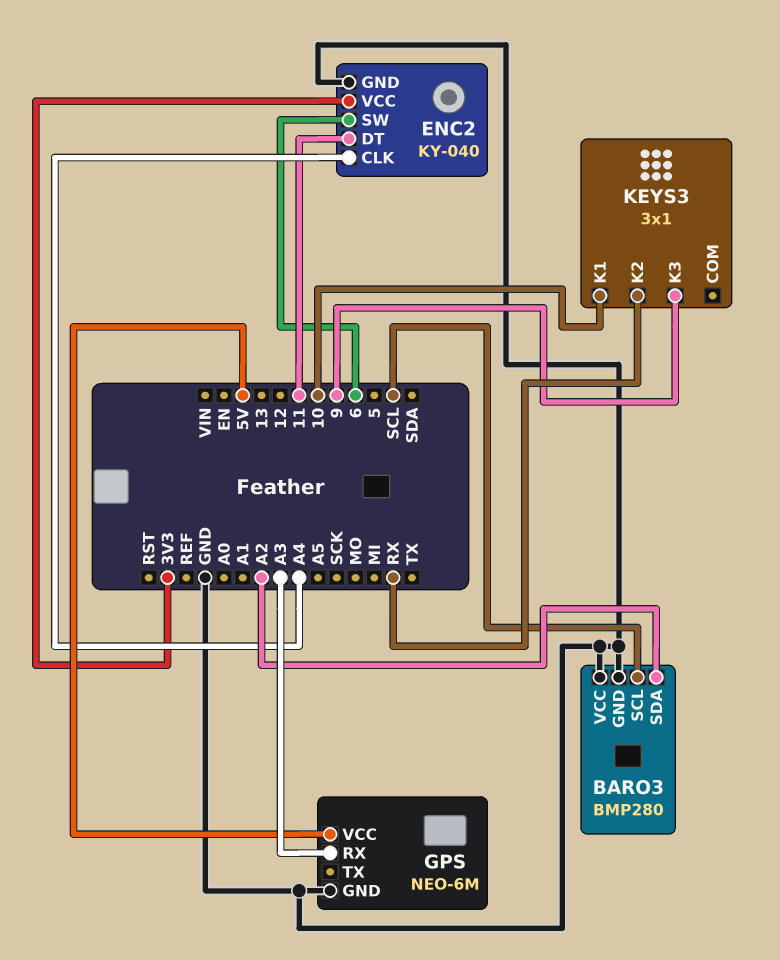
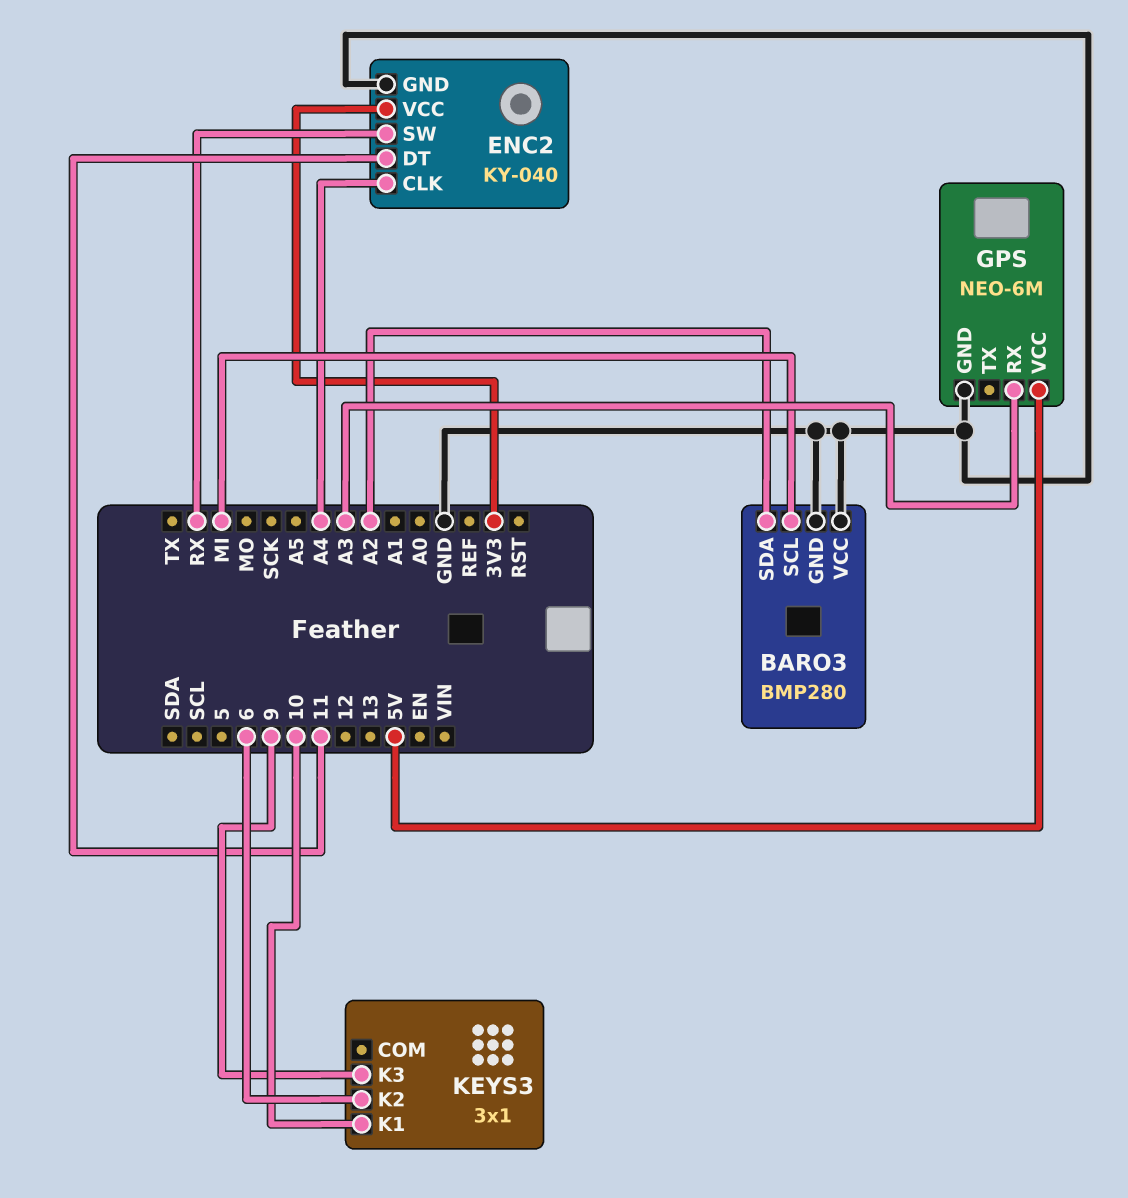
BARO3 pin SCL: SCL -> MI
ENC2 pin SW: 6 -> RX
KEYS3 pin K2: RX -> 6

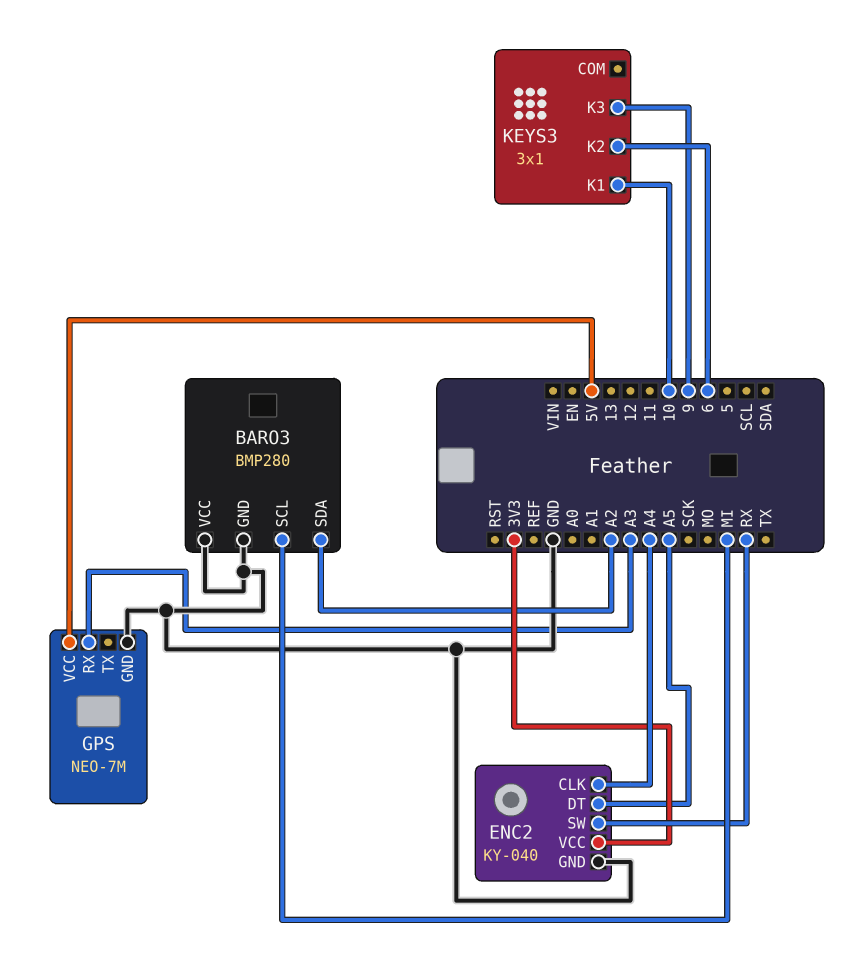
ENC2 pin DT: 11 -> A5
GPS: NEO-6M -> NEO-7M

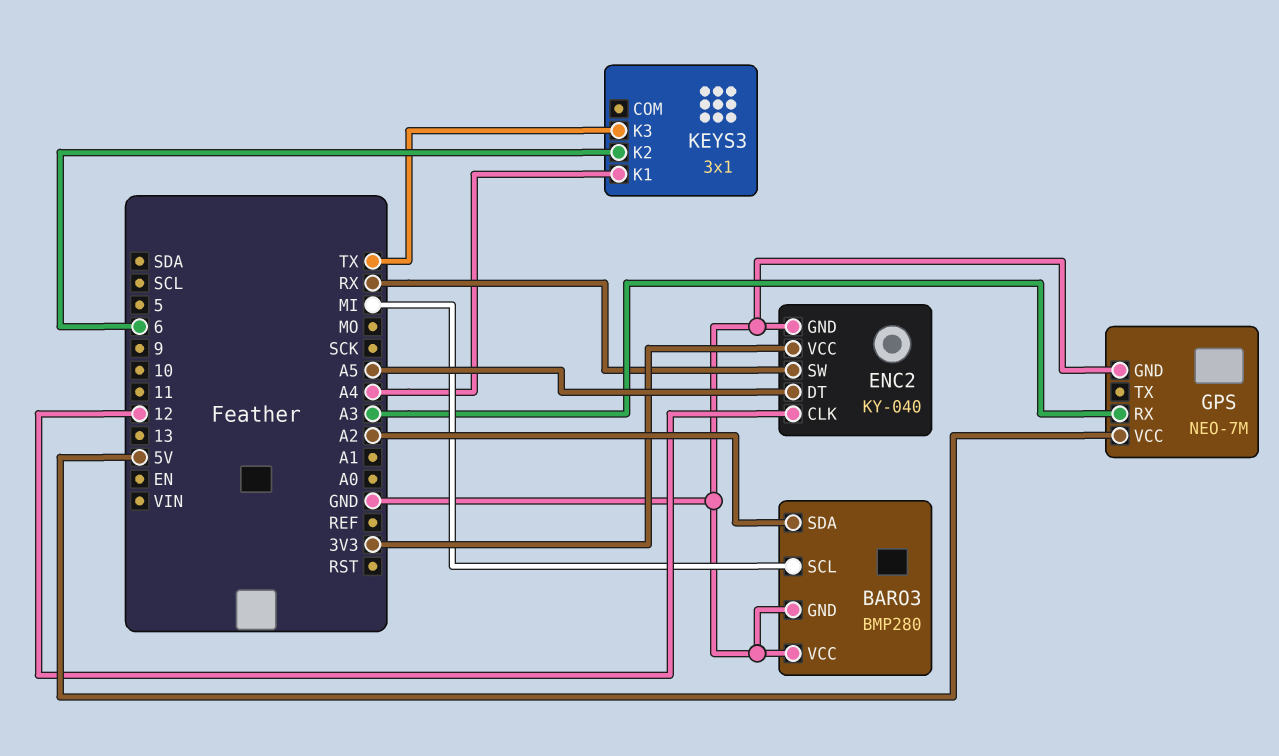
ENC2 pin CLK: A4 -> 12
KEYS3 pin K1: 10 -> A4
KEYS3 pin K3: 9 -> TX

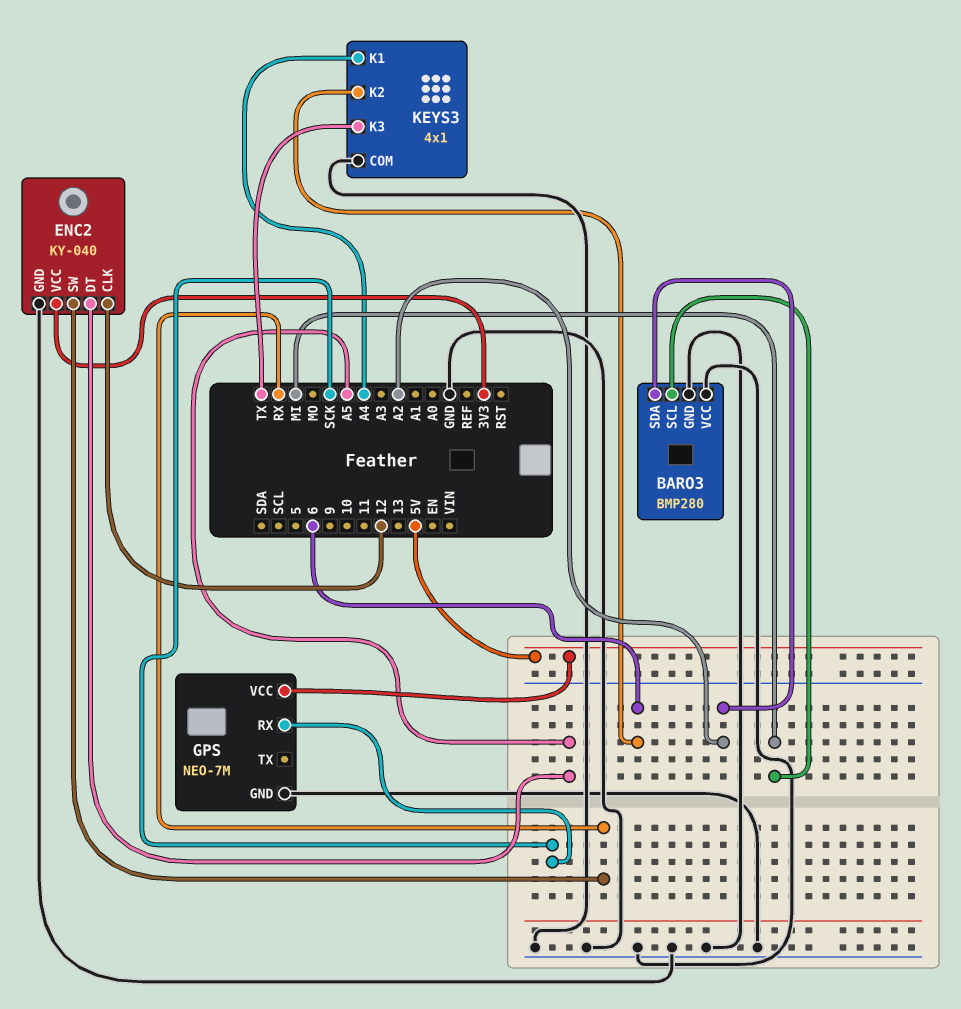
GPS pin RX: A3 -> SCK
KEYS3: 3x1 -> 4x1
KEYS3 pin COM: none -> GND

